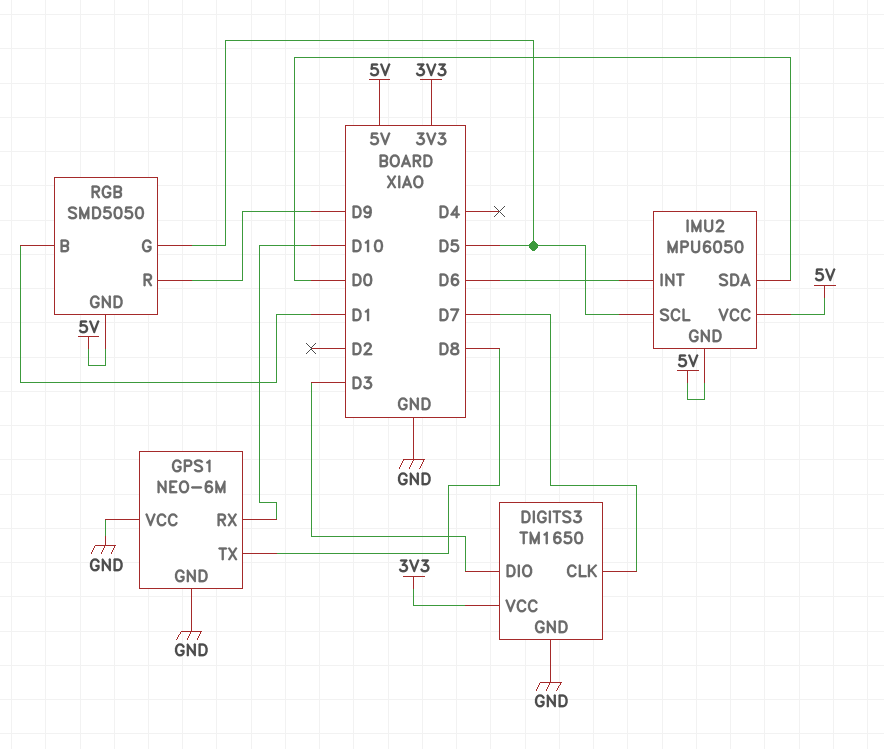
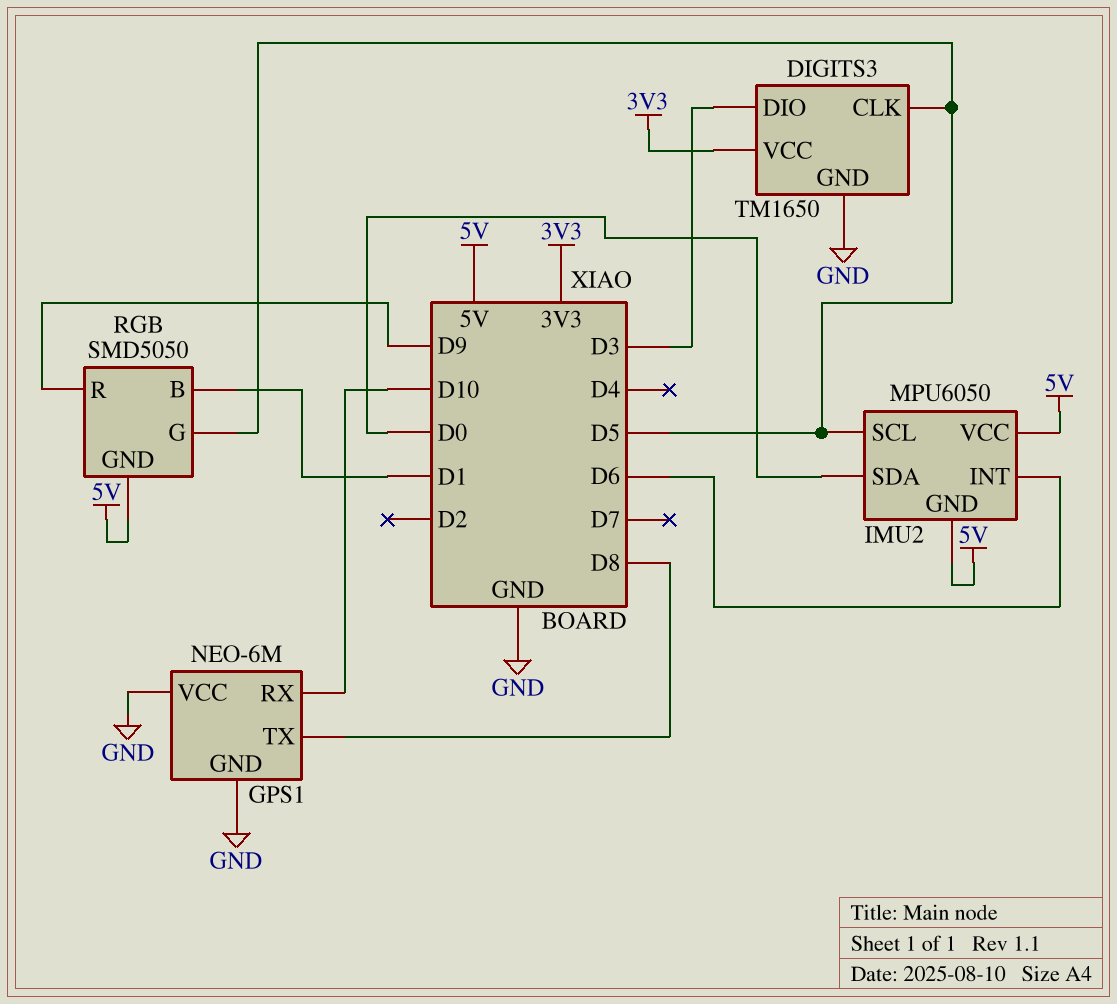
DIGITS3 pin CLK: D7 -> D5

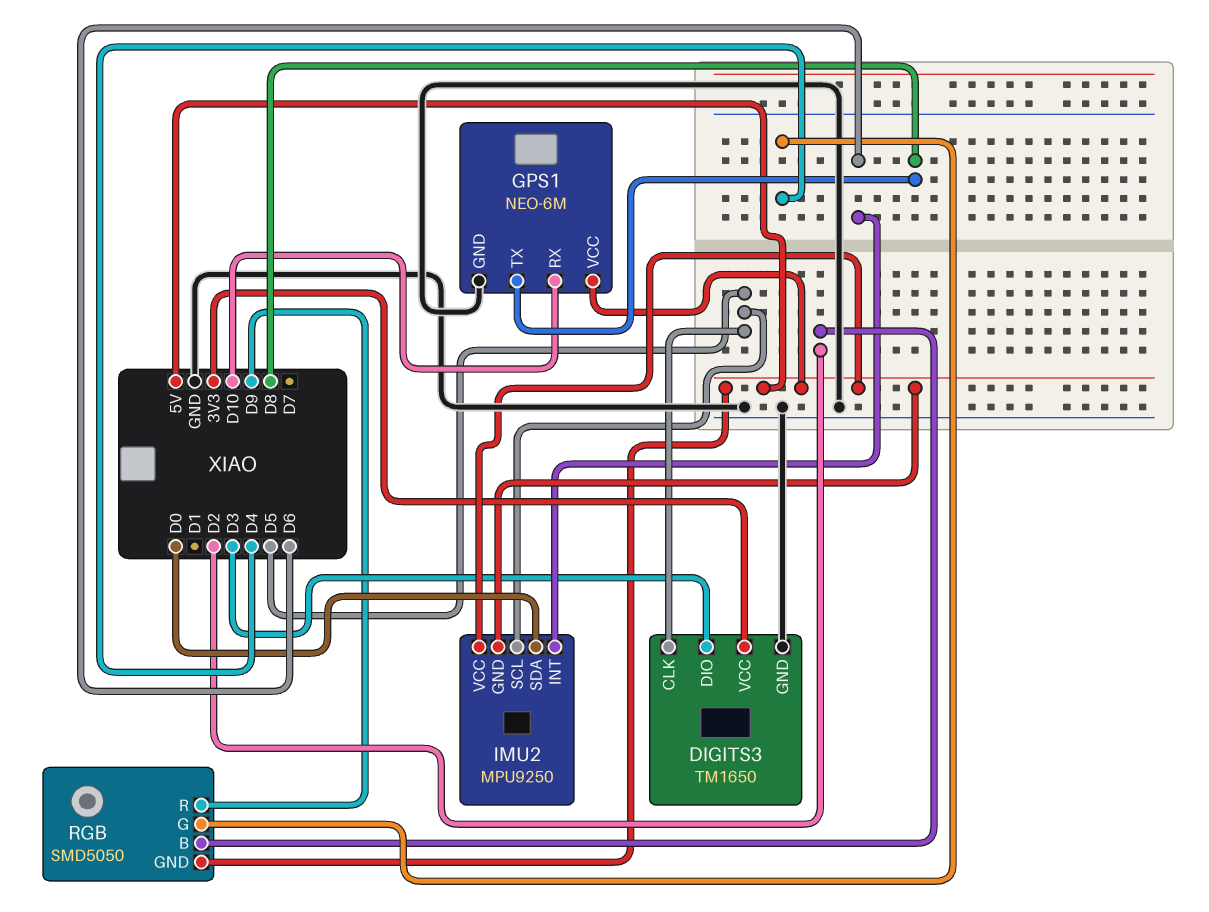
GPS1 pin VCC: GND -> 5V
IMU2: MPU6050 -> MPU9250
RGB pin B: D1 -> D2
RGB pin G: D5 -> D4

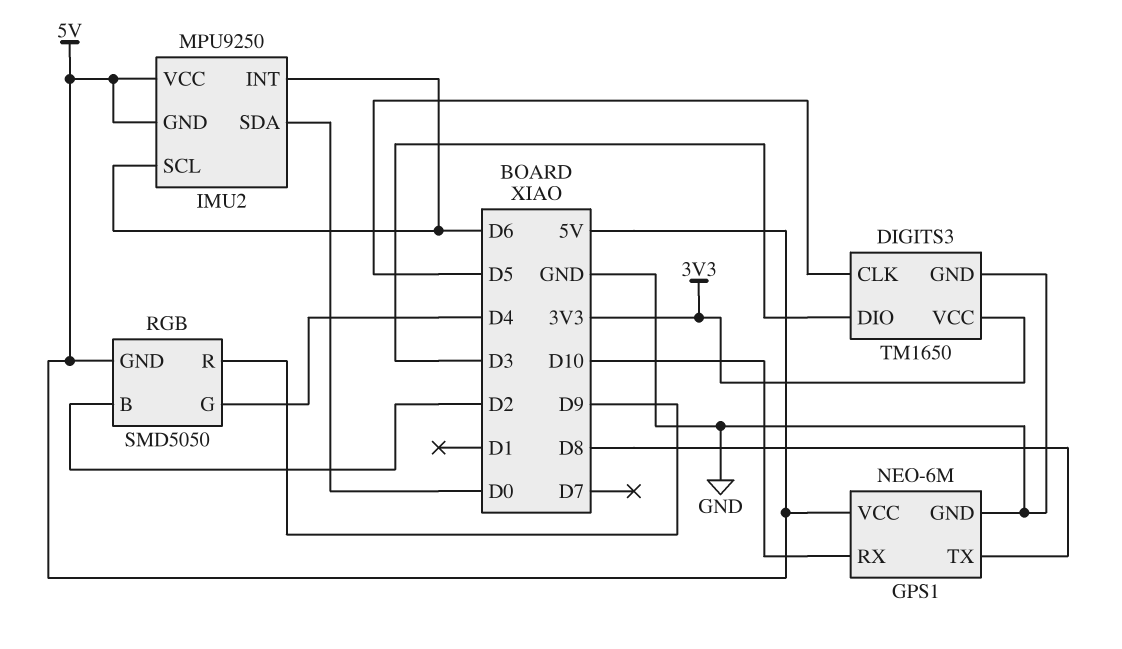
IMU2 pin SCL: D5 -> D6

